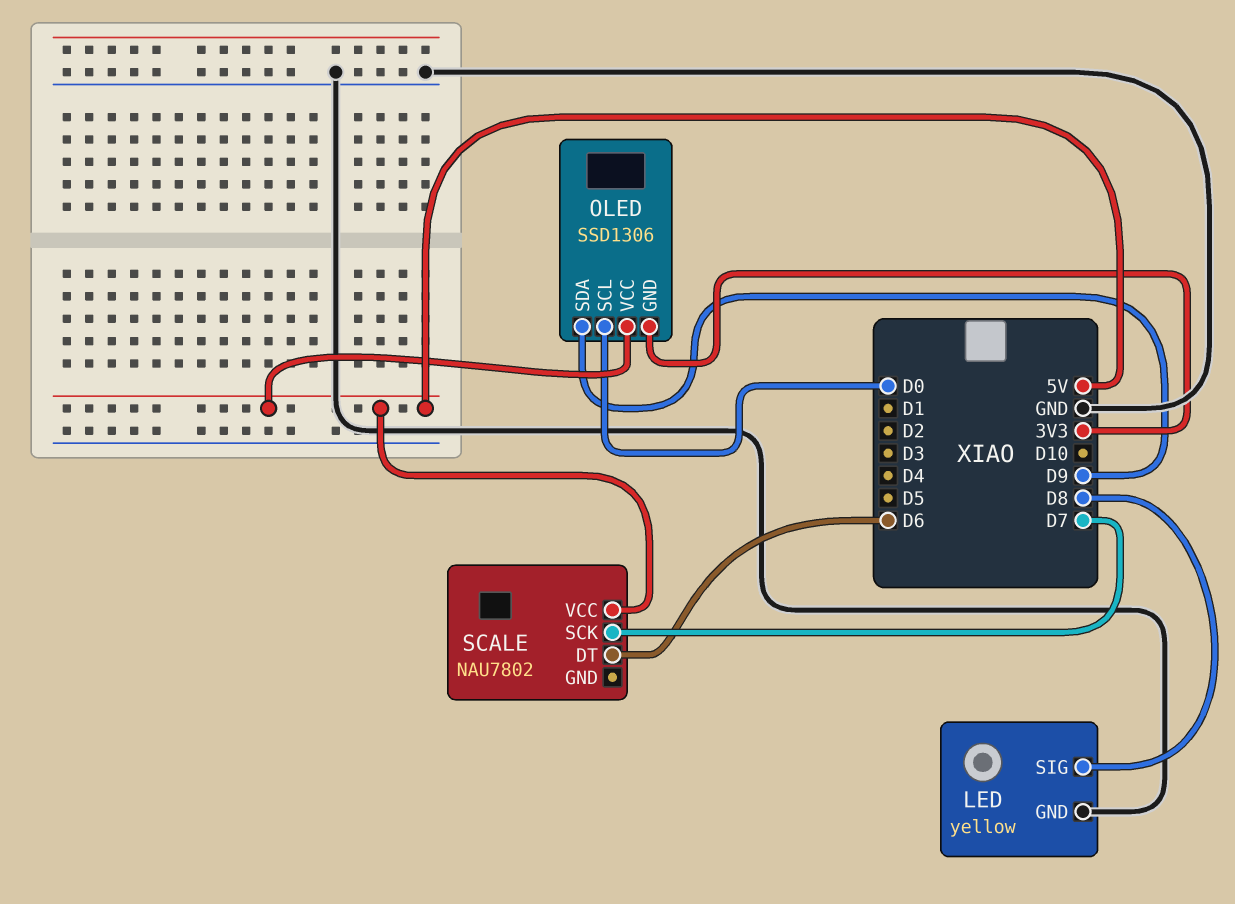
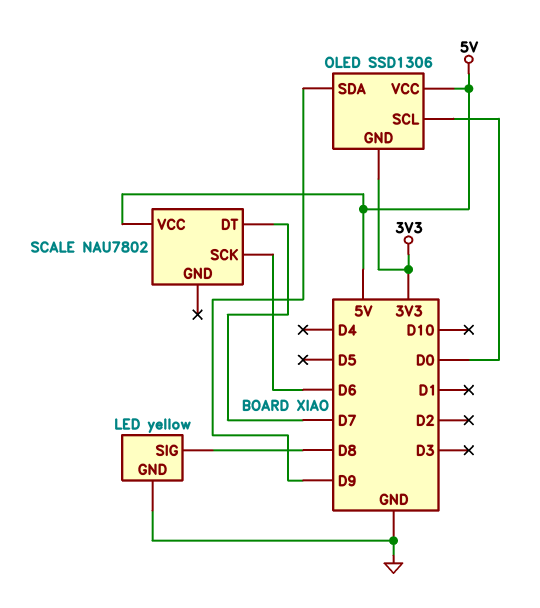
SCALE pin DT: D6 -> D7
SCALE pin SCK: D7 -> D6

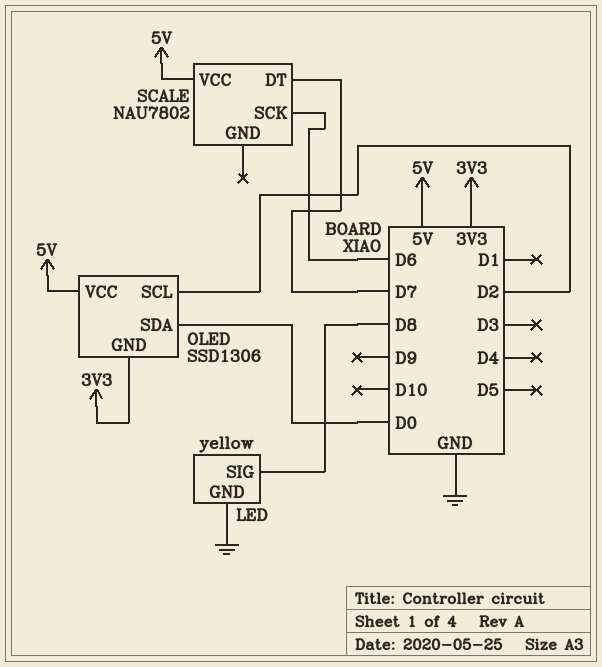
OLED pin SCL: D0 -> D2
OLED pin SDA: D9 -> D0

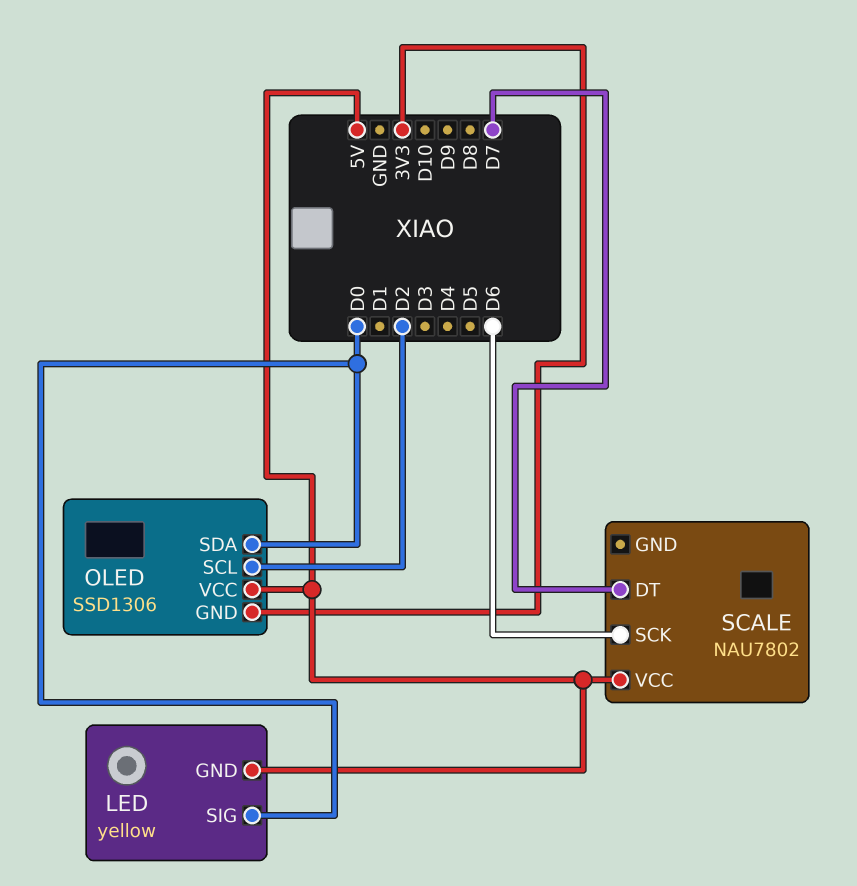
LED pin GND: GND -> 5V
LED pin SIG: D8 -> D0

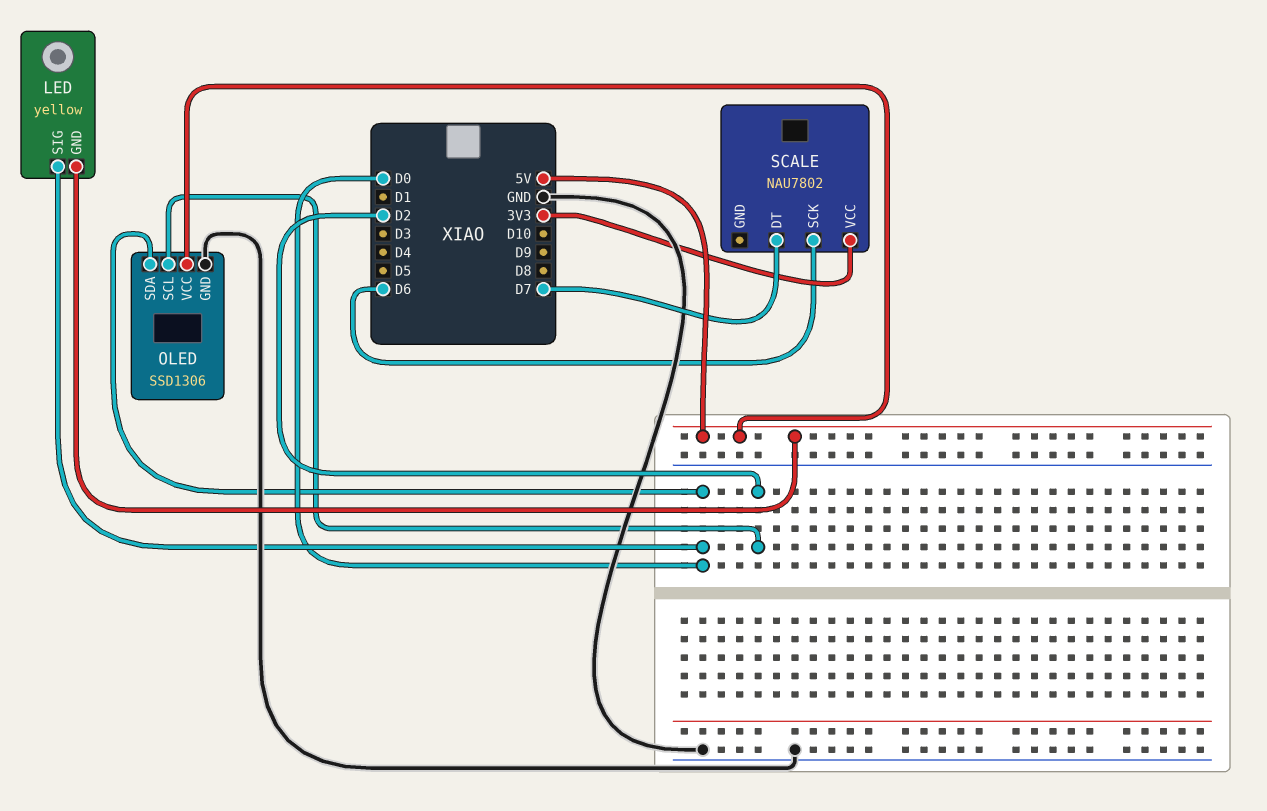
OLED pin GND: 3V3 -> GND
SCALE pin VCC: 5V -> 3V3

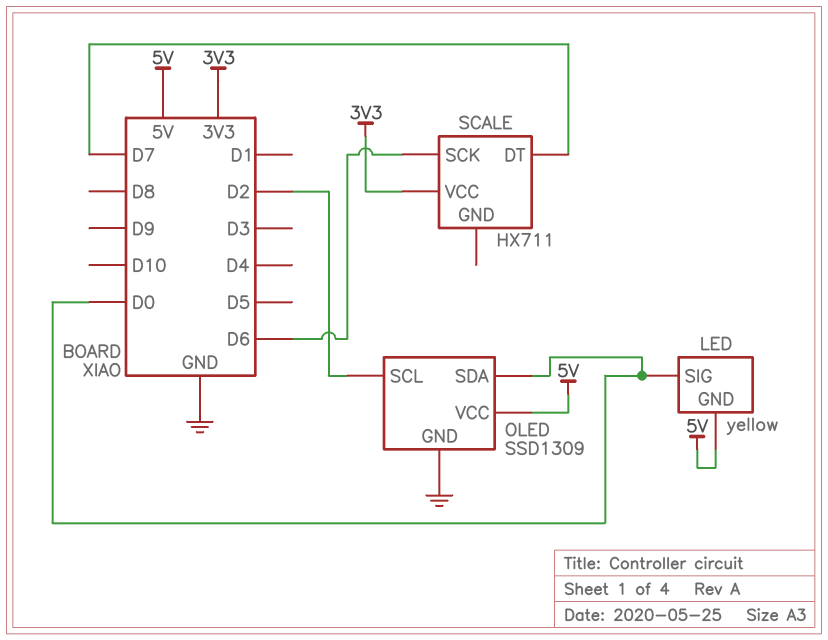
OLED: SSD1306 -> SSD1309
SCALE: NAU7802 -> HX711

